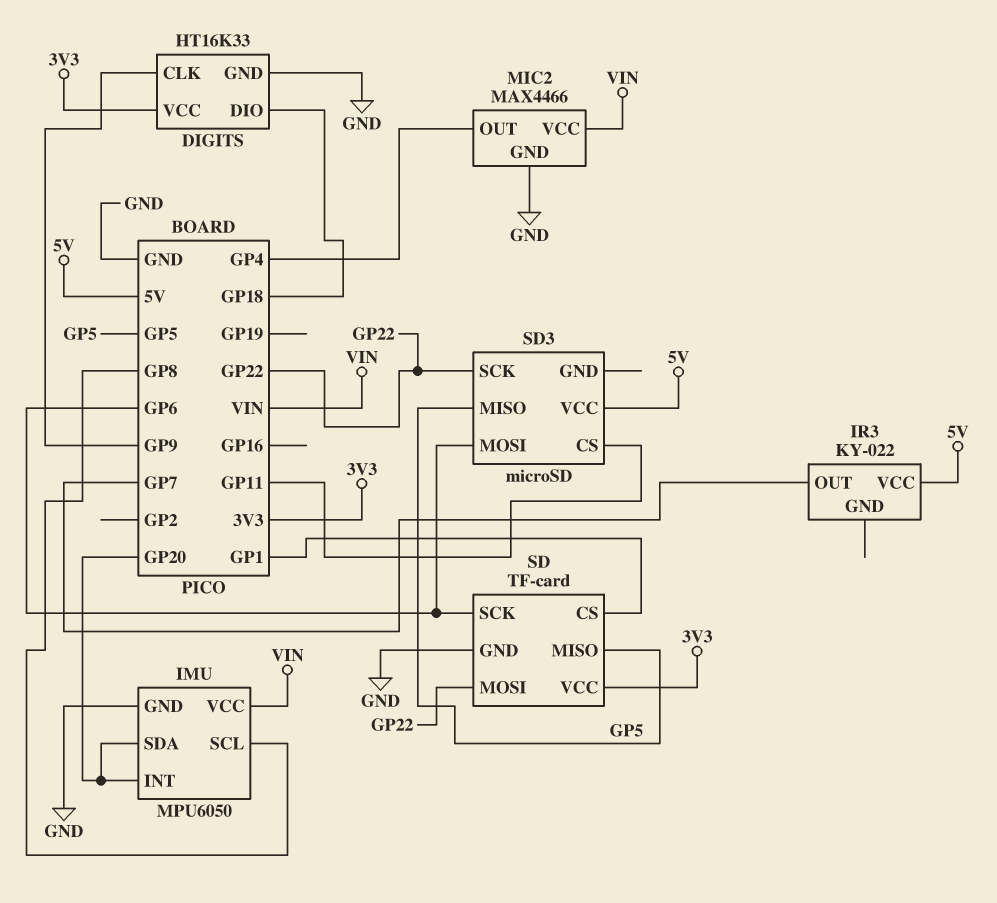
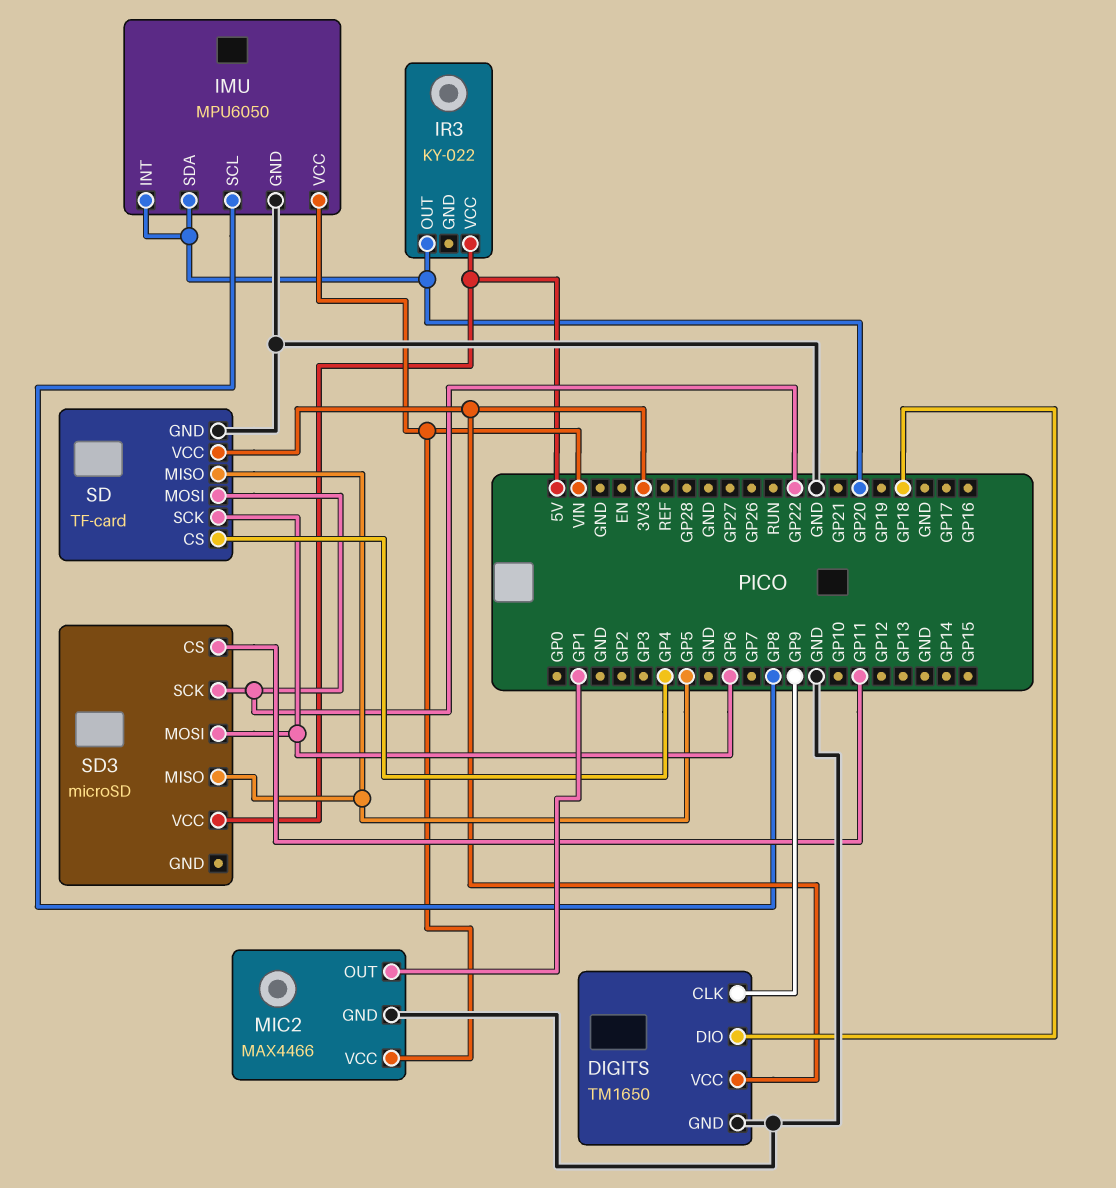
DIGITS: HT16K33 -> TM1650
IR3 pin OUT: GP7 -> GP20
MIC2 pin OUT: GP4 -> GP1
SD pin CS: GP1 -> GP4

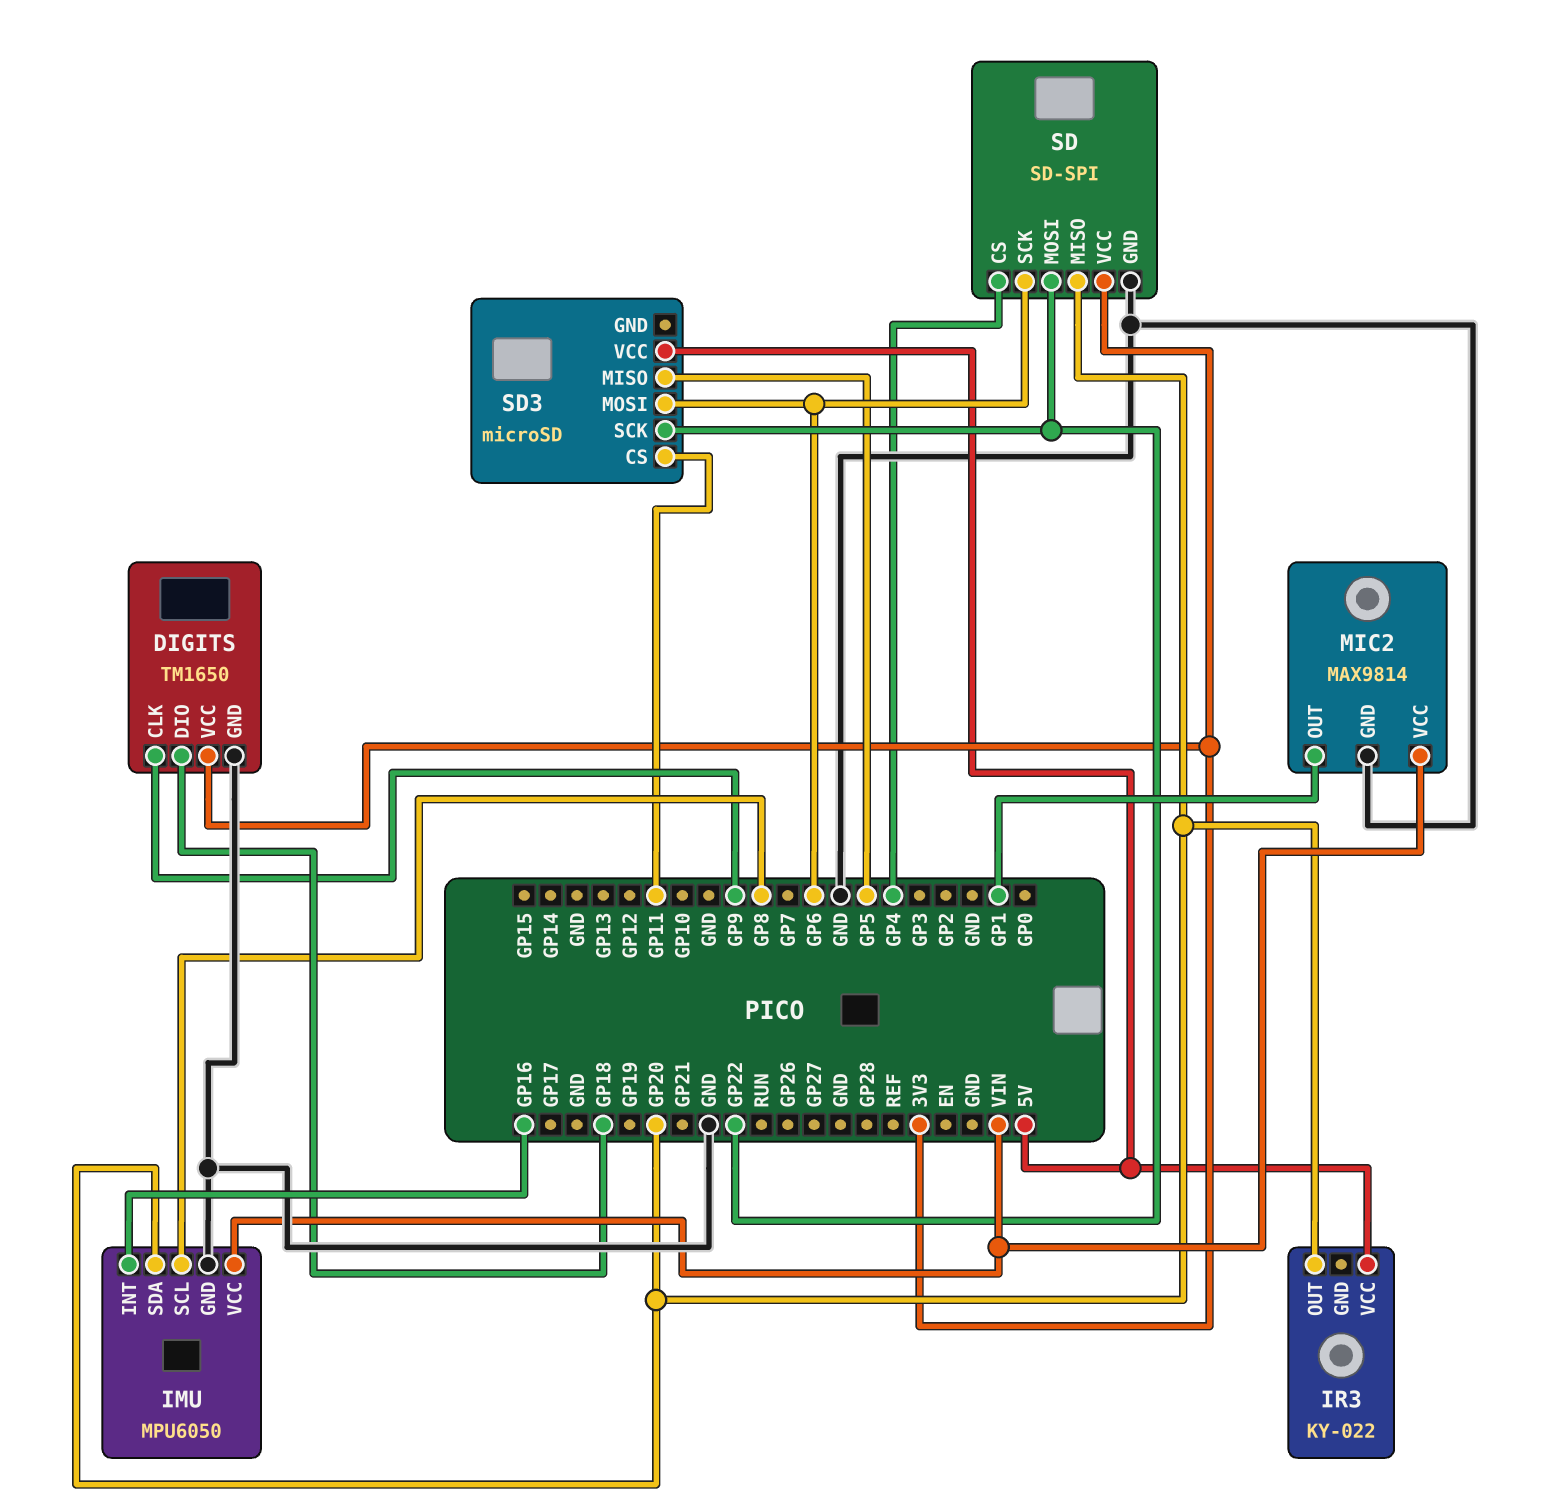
IMU pin INT: GP20 -> GP16
MIC2: MAX4466 -> MAX9814
SD: TF-card -> SD-SPI
SD pin MISO: GP5 -> GP20

